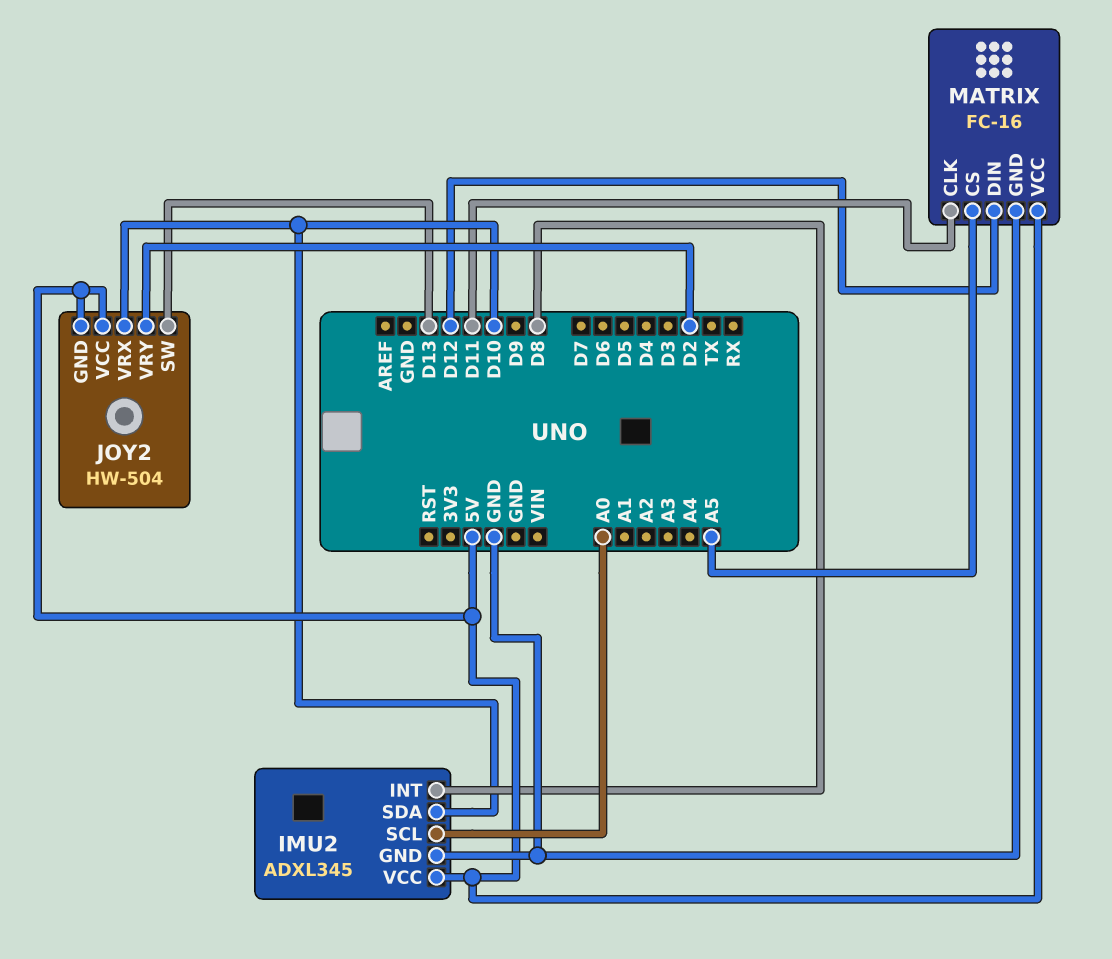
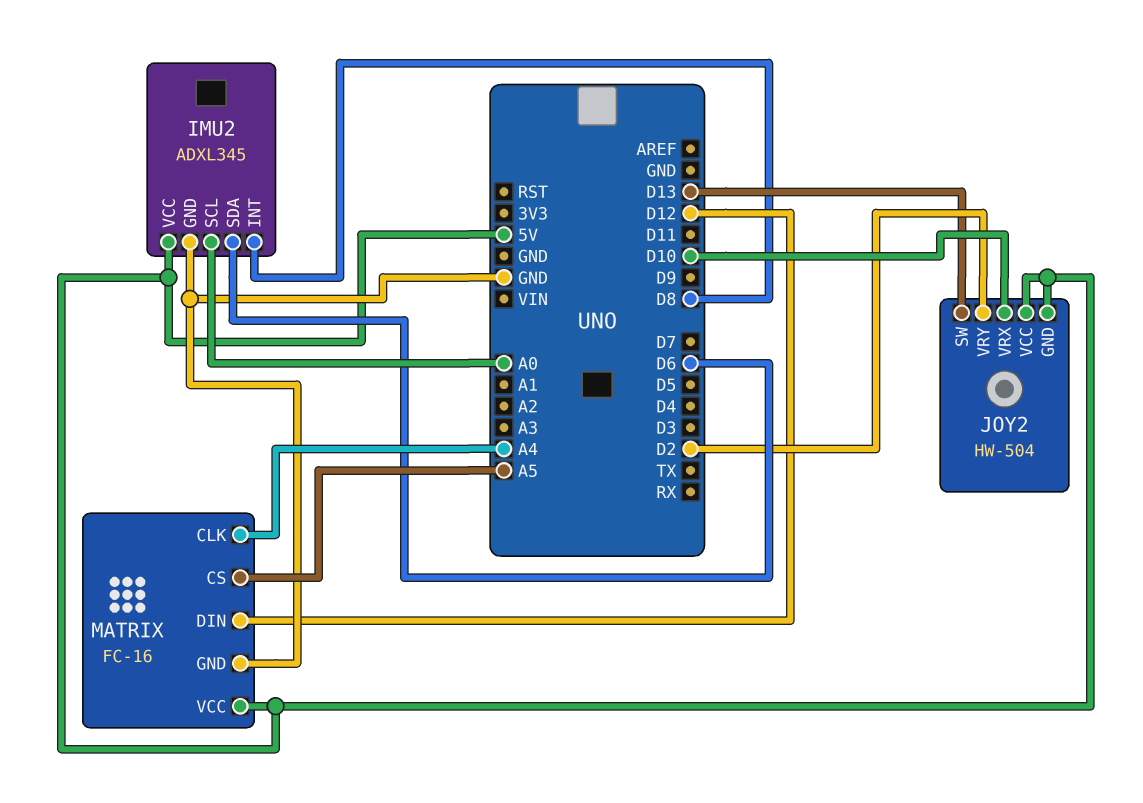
IMU2 pin SDA: D10 -> D6
MATRIX pin CLK: D11 -> A4

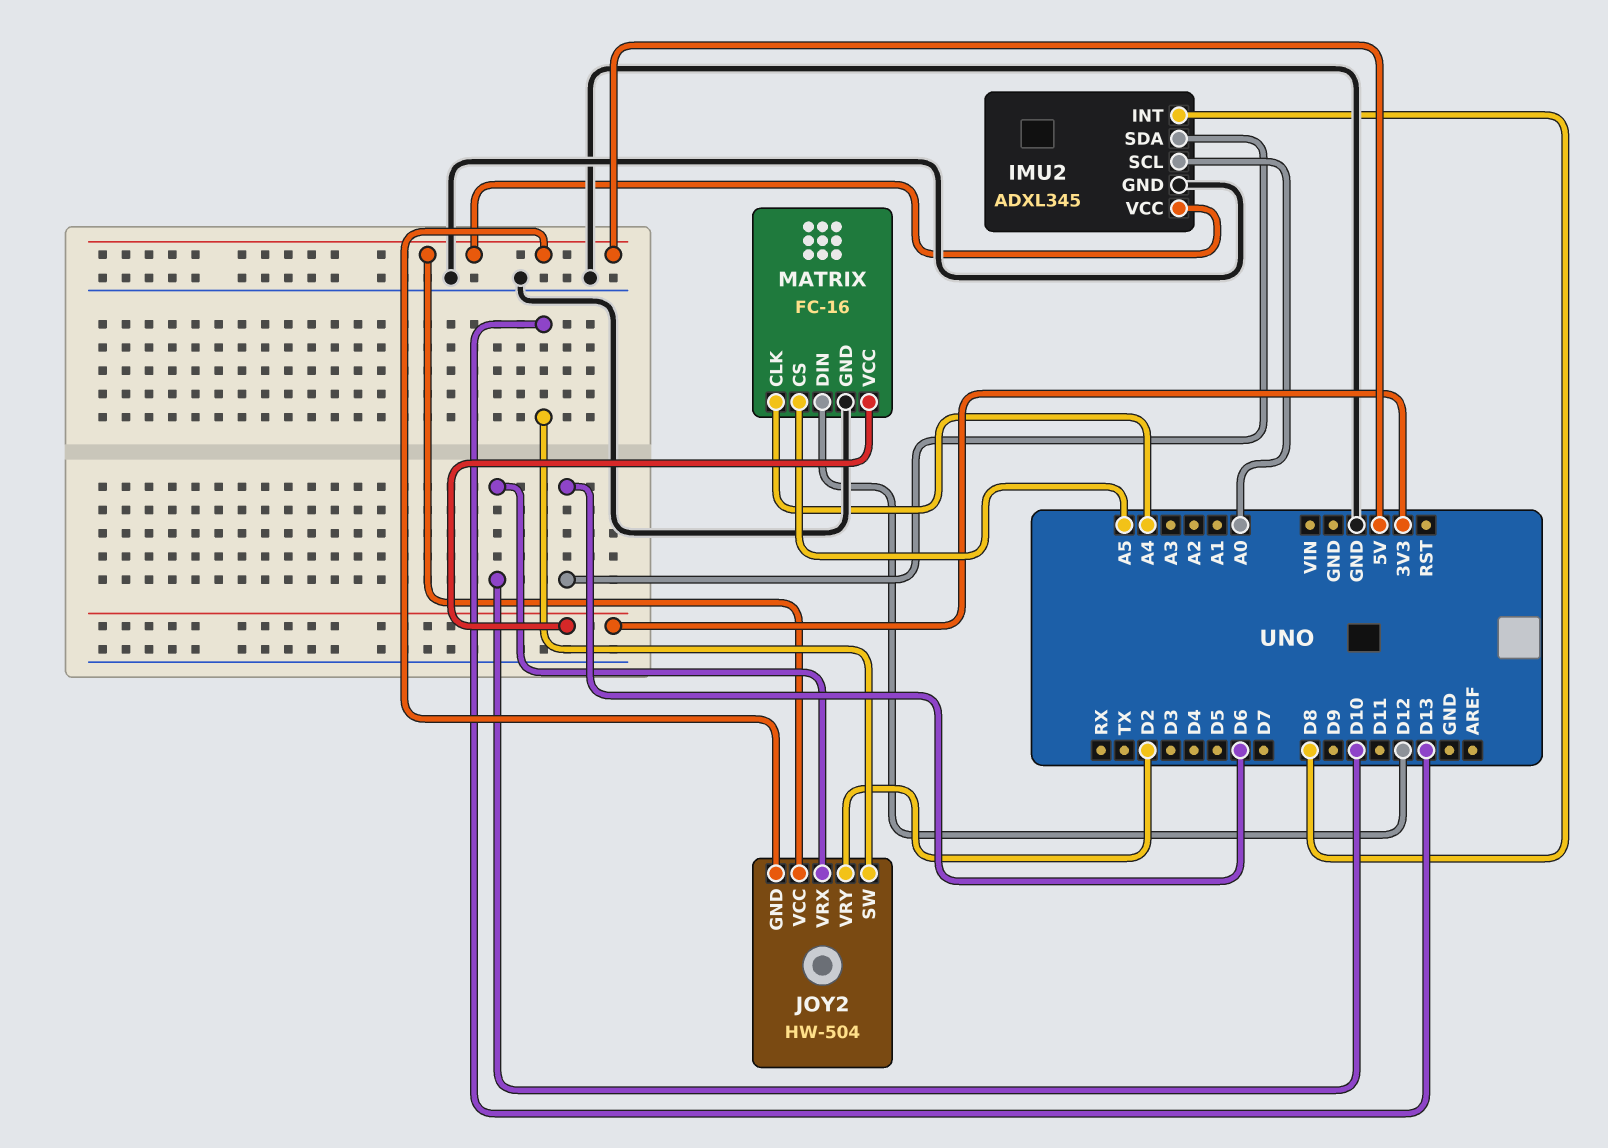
MATRIX pin VCC: 5V -> 3V3

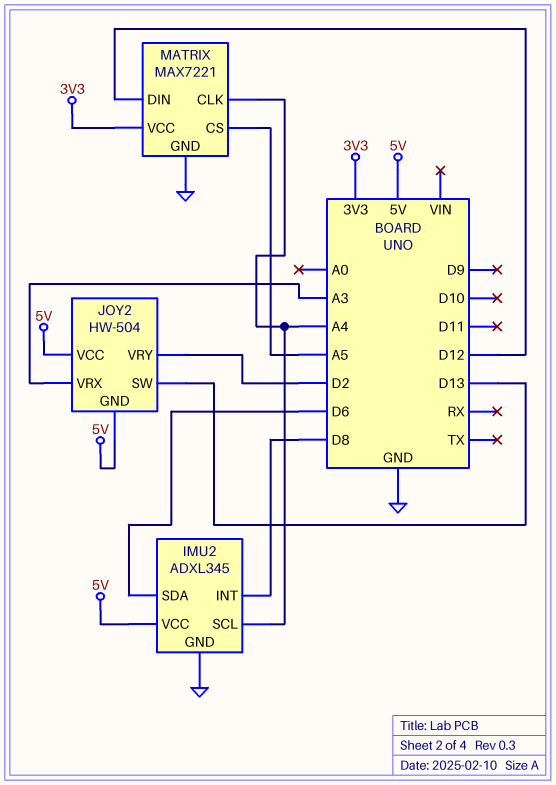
IMU2 pin SCL: A0 -> A4
JOY2 pin VRX: D10 -> A3
MATRIX: FC-16 -> MAX7221

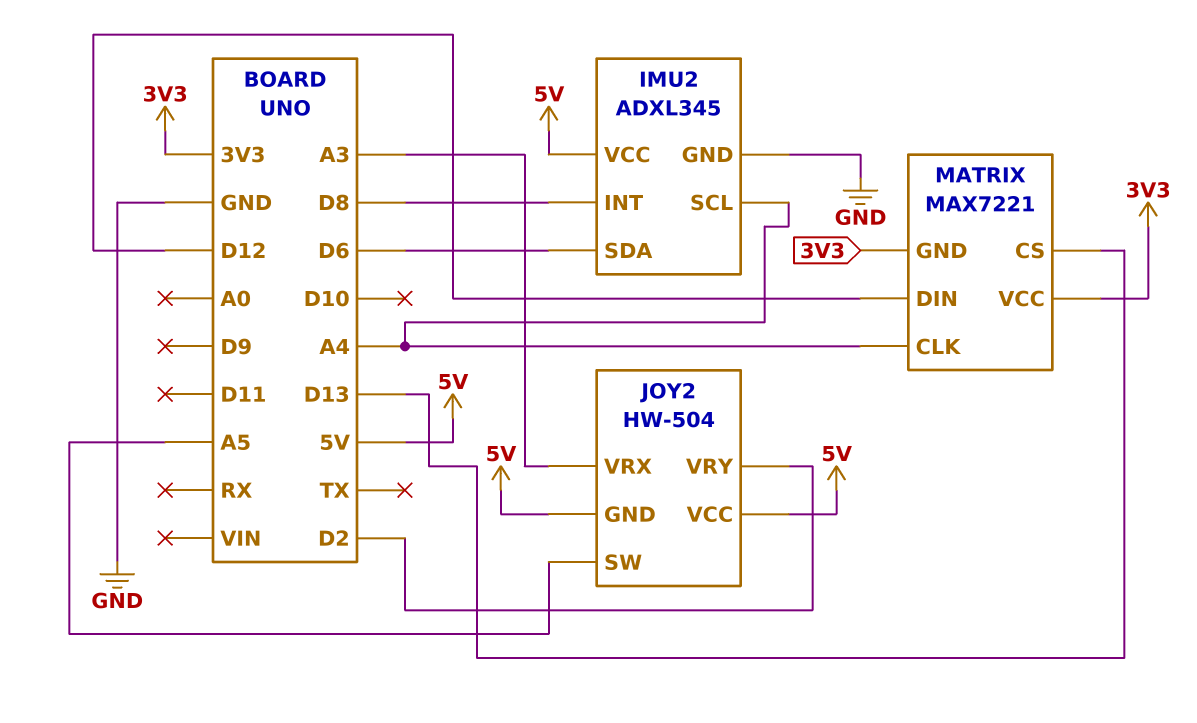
JOY2 pin SW: D13 -> A5
MATRIX pin CS: A5 -> D13
MATRIX pin GND: GND -> 3V3

